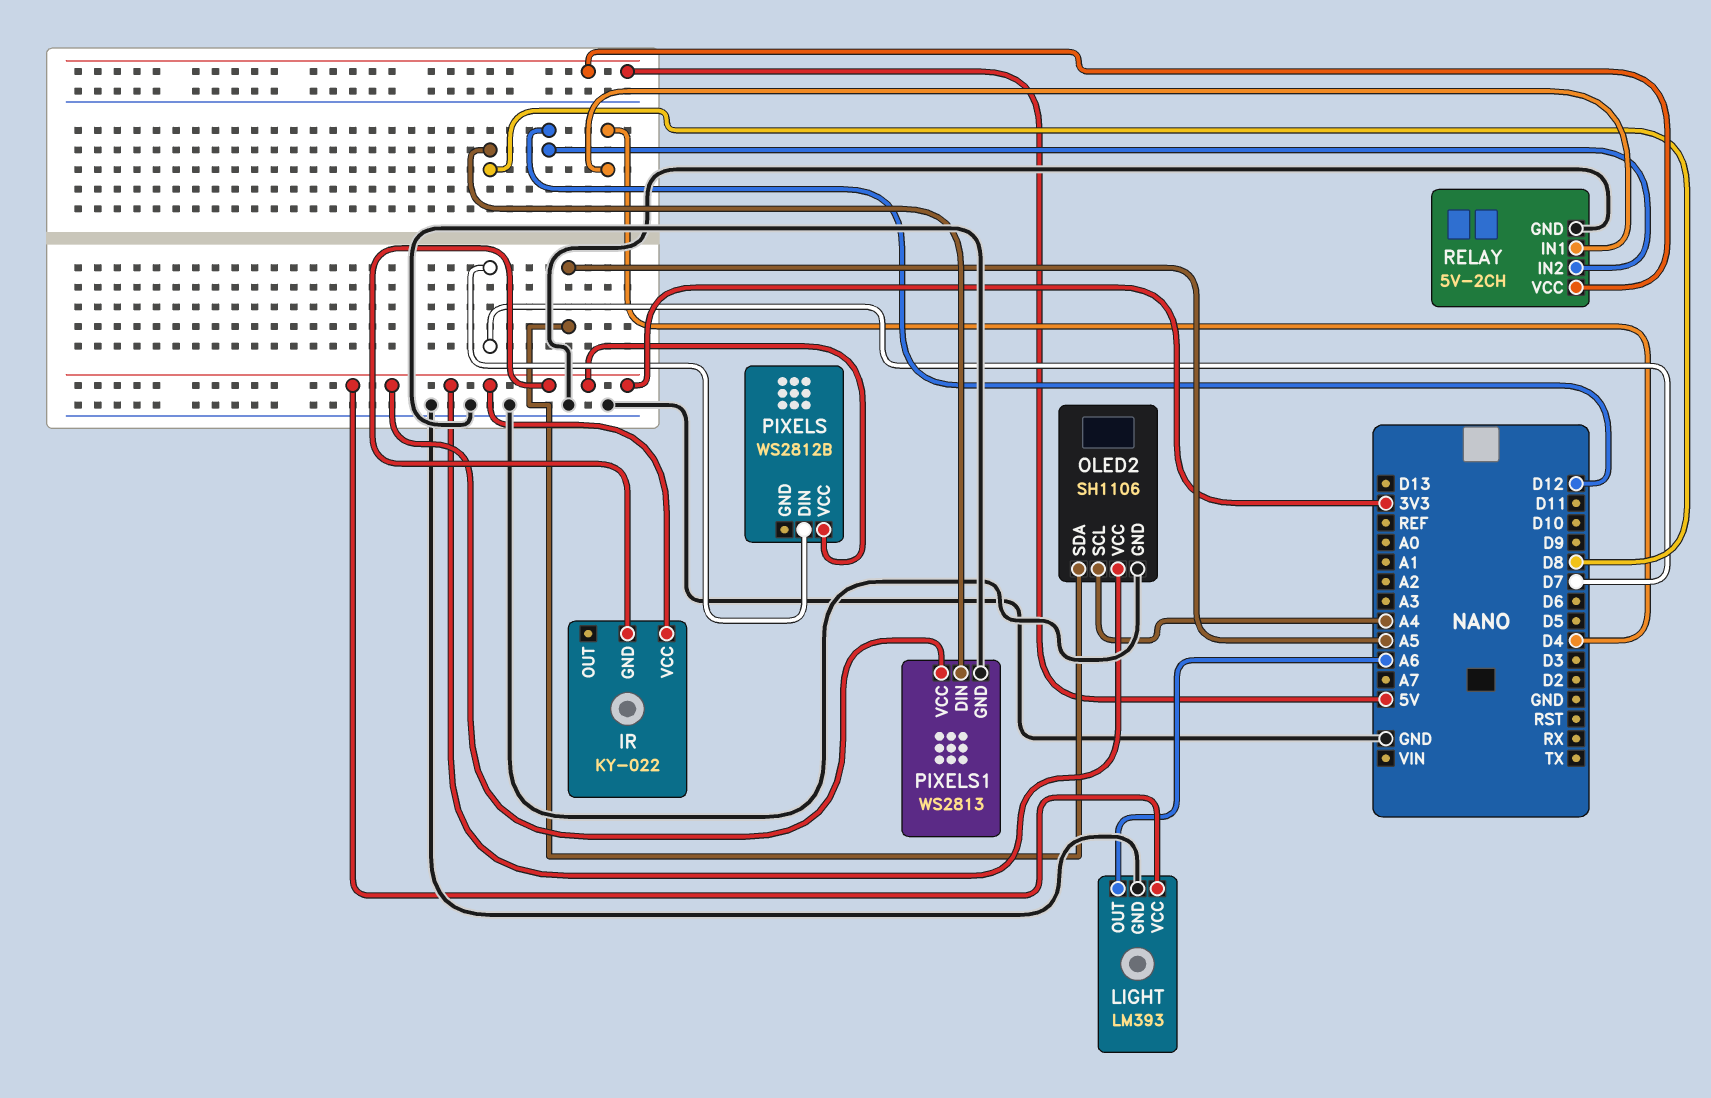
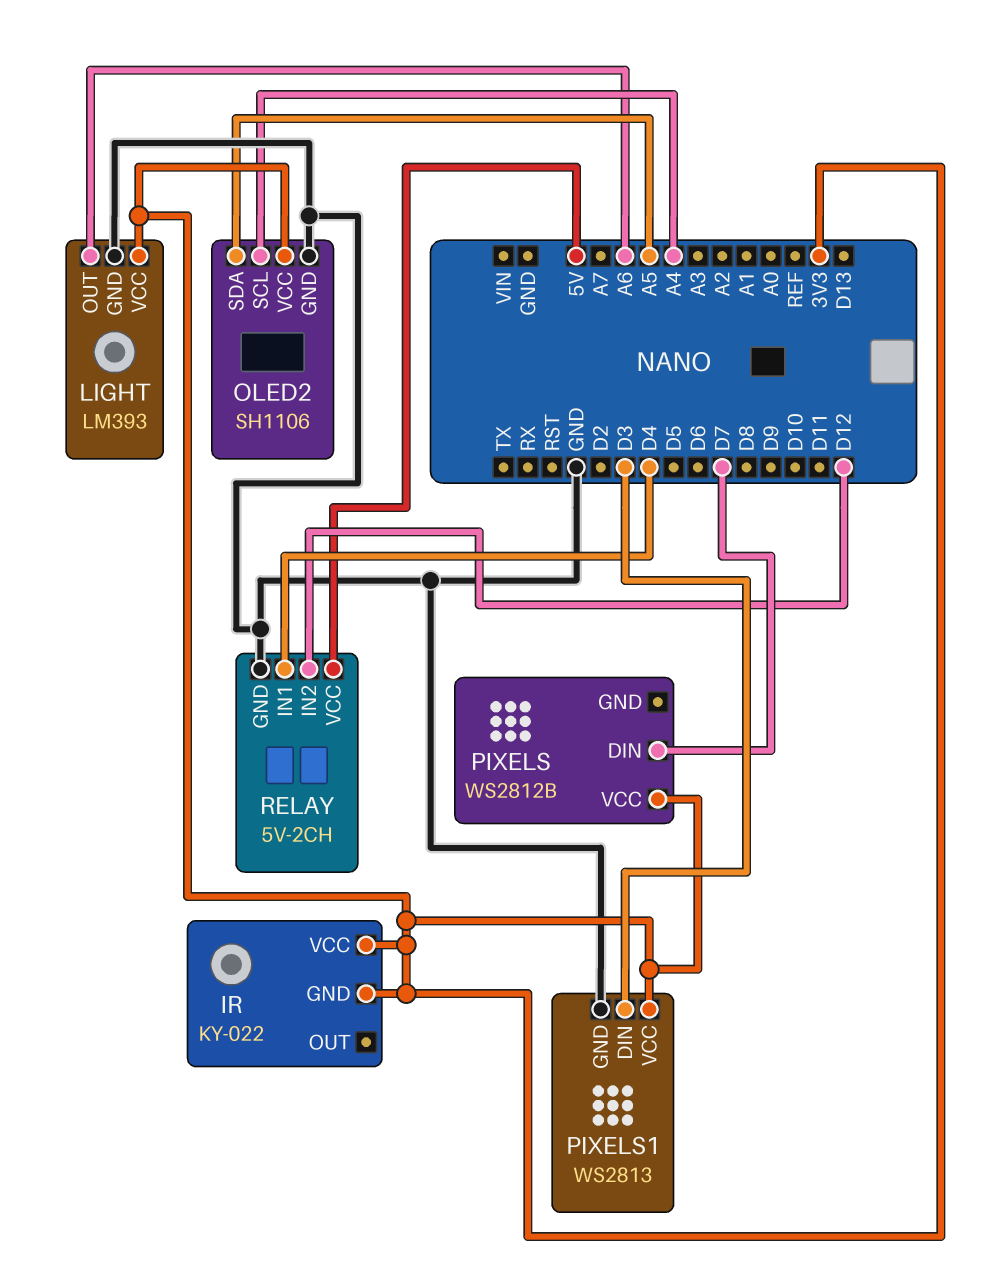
PIXELS1 pin DIN: D8 -> D3

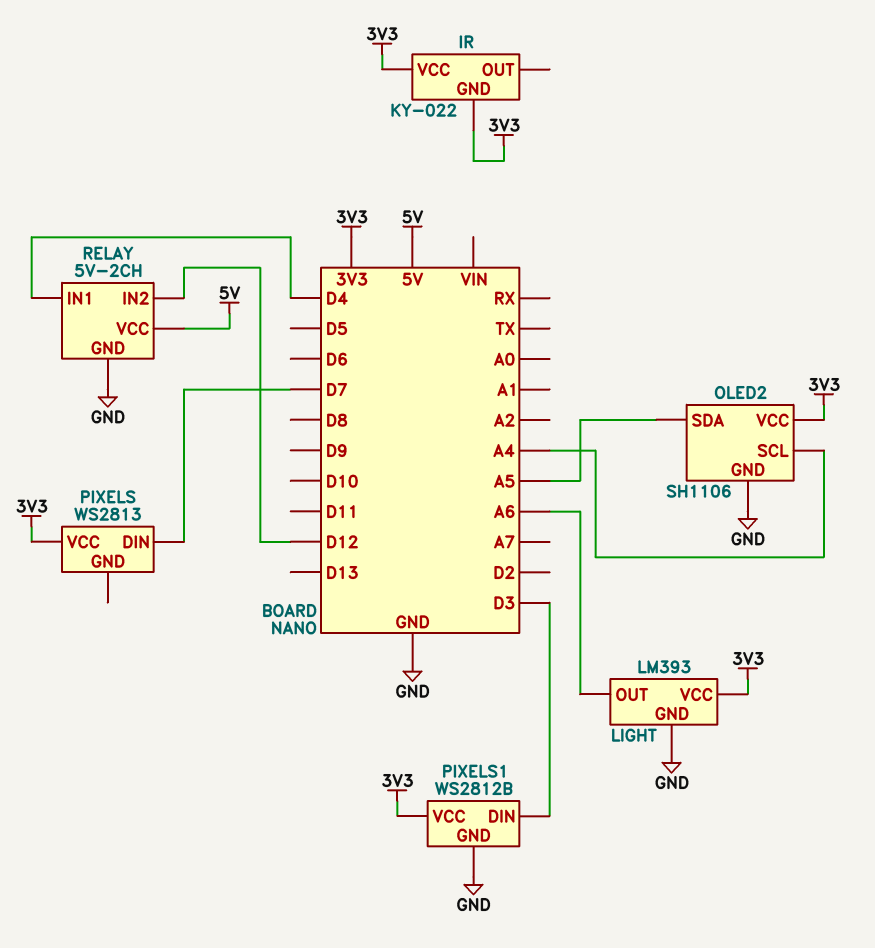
PIXELS: WS2812B -> WS2813
PIXELS1: WS2813 -> WS2812B

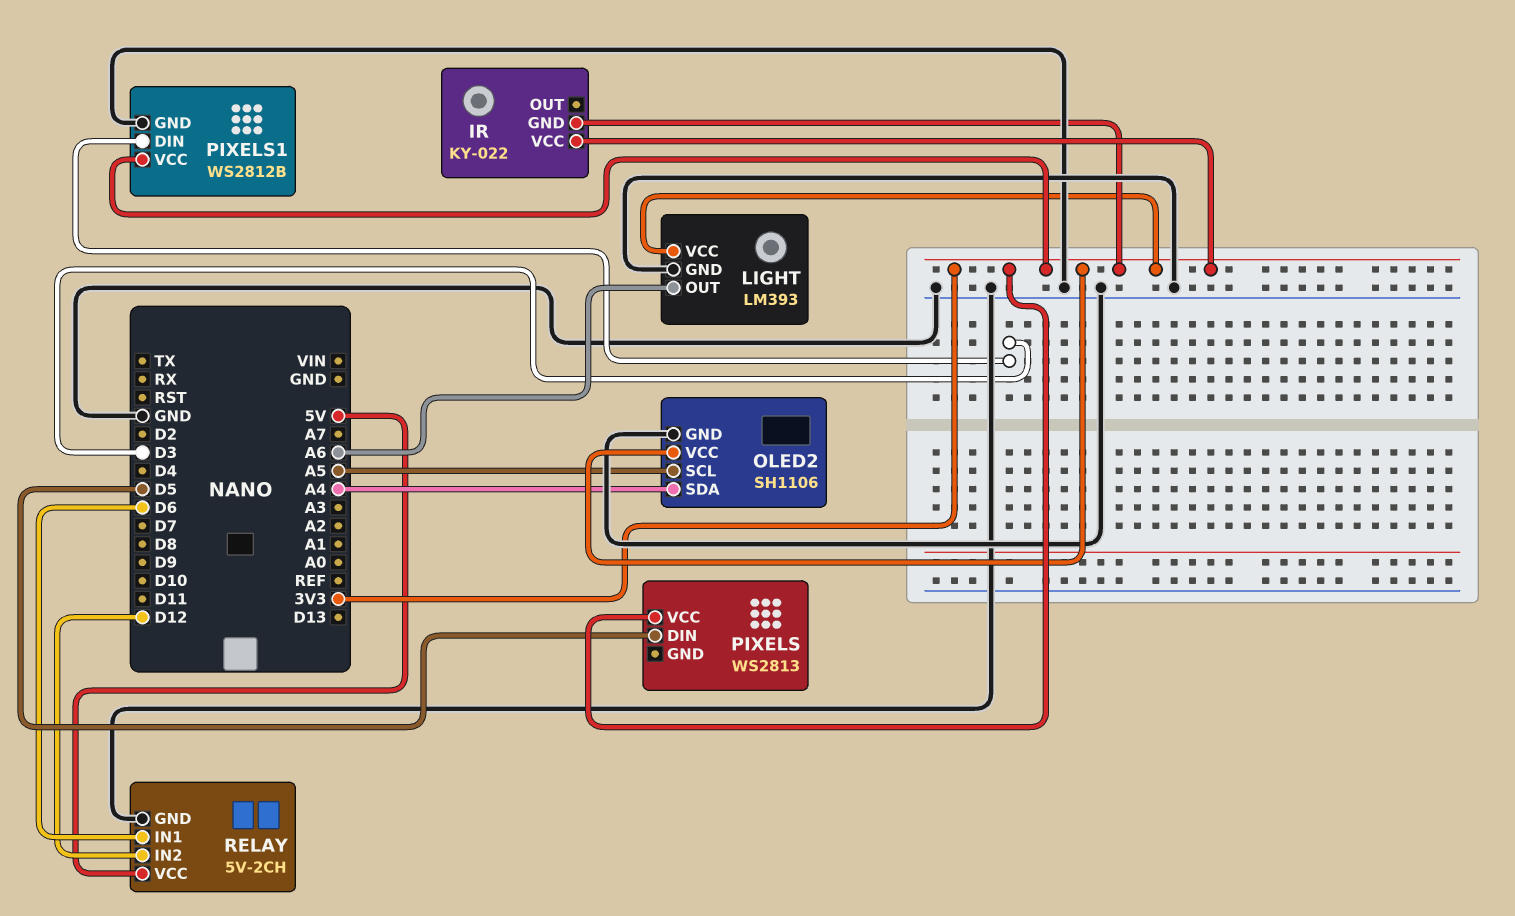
OLED2 pin SCL: A4 -> A5
OLED2 pin SDA: A5 -> A4
PIXELS pin DIN: D7 -> D5
RELAY pin IN1: D4 -> D6

